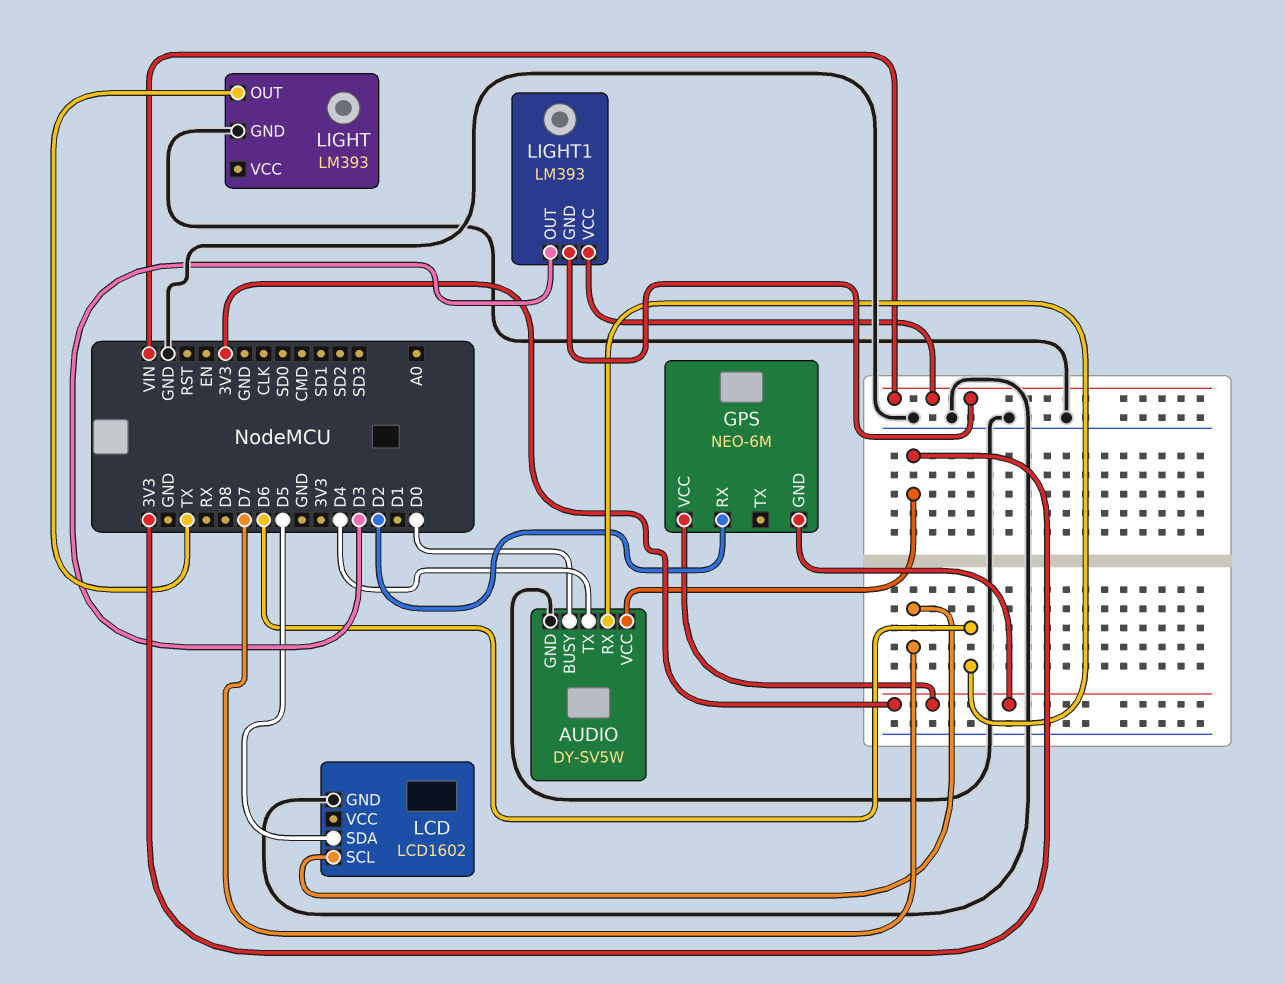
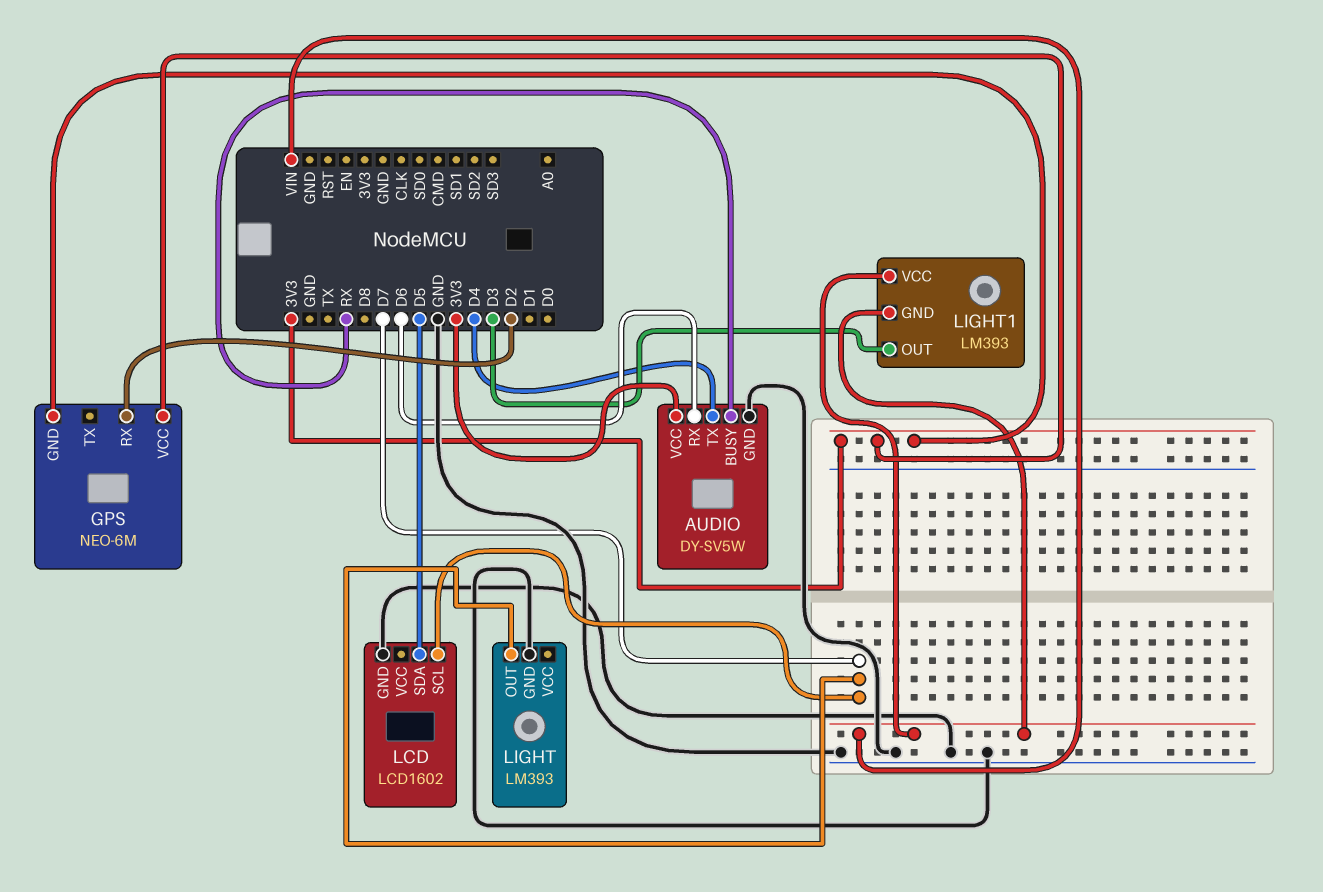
AUDIO pin BUSY: D0 -> RX
LIGHT pin OUT: TX -> D7

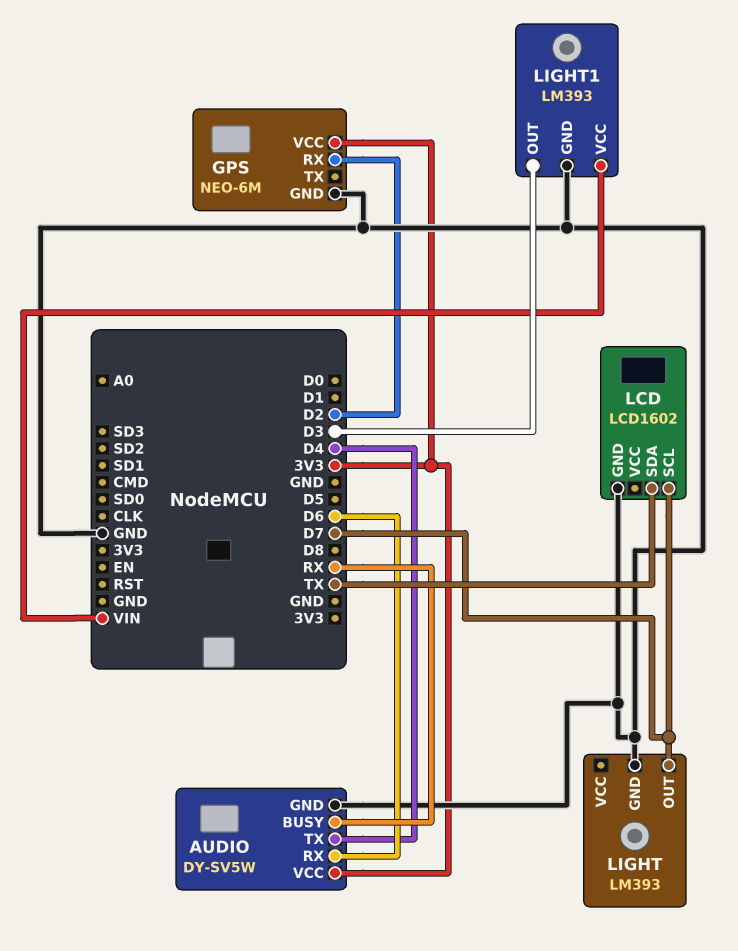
GPS pin GND: 3V3 -> GND
LCD pin SDA: D5 -> TX
LIGHT1 pin GND: VIN -> GND

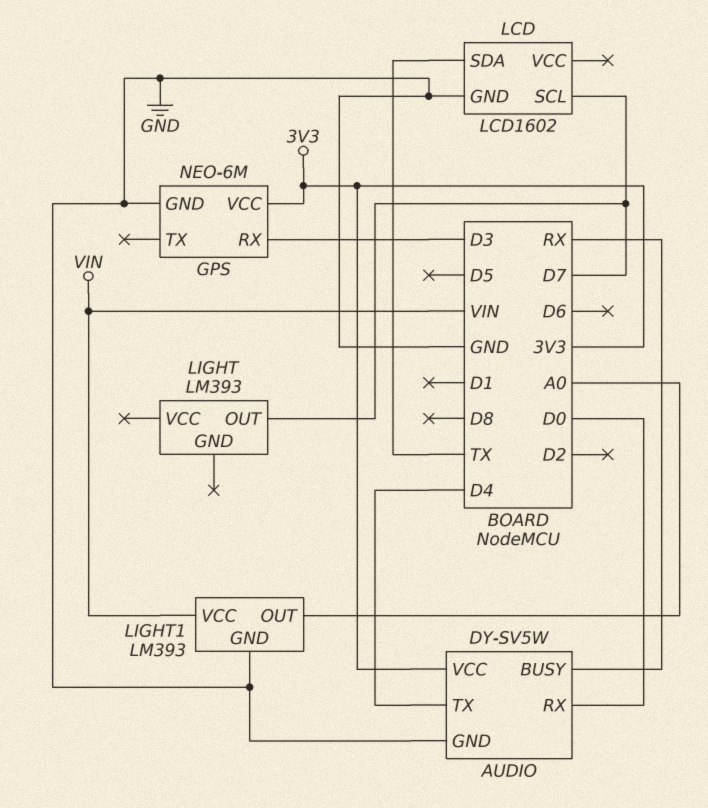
AUDIO pin RX: D6 -> D0
GPS pin RX: D2 -> D3
LIGHT pin GND: GND -> none
LIGHT1 pin OUT: D3 -> A0

